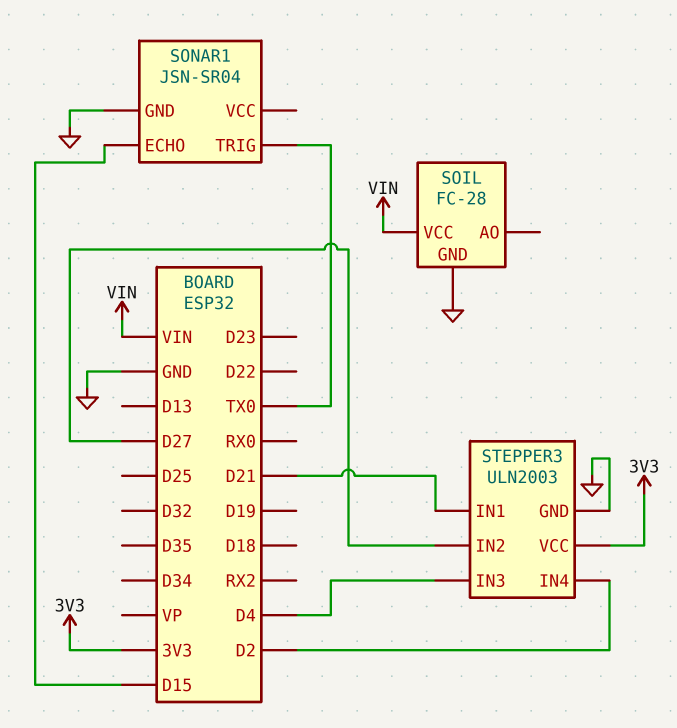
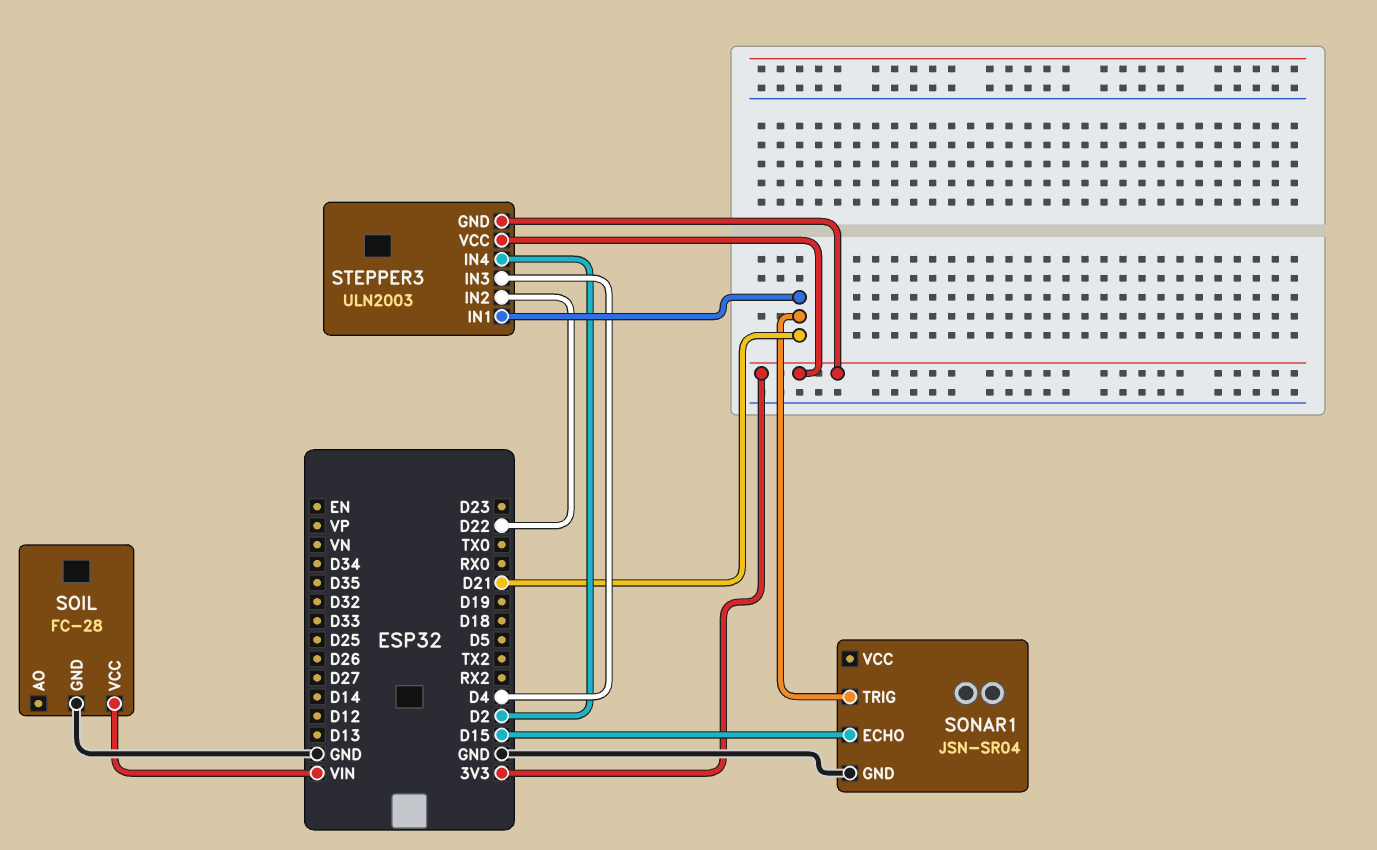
SONAR1 pin TRIG: TX0 -> D21
STEPPER3 pin GND: GND -> 3V3
STEPPER3 pin IN2: D27 -> D22

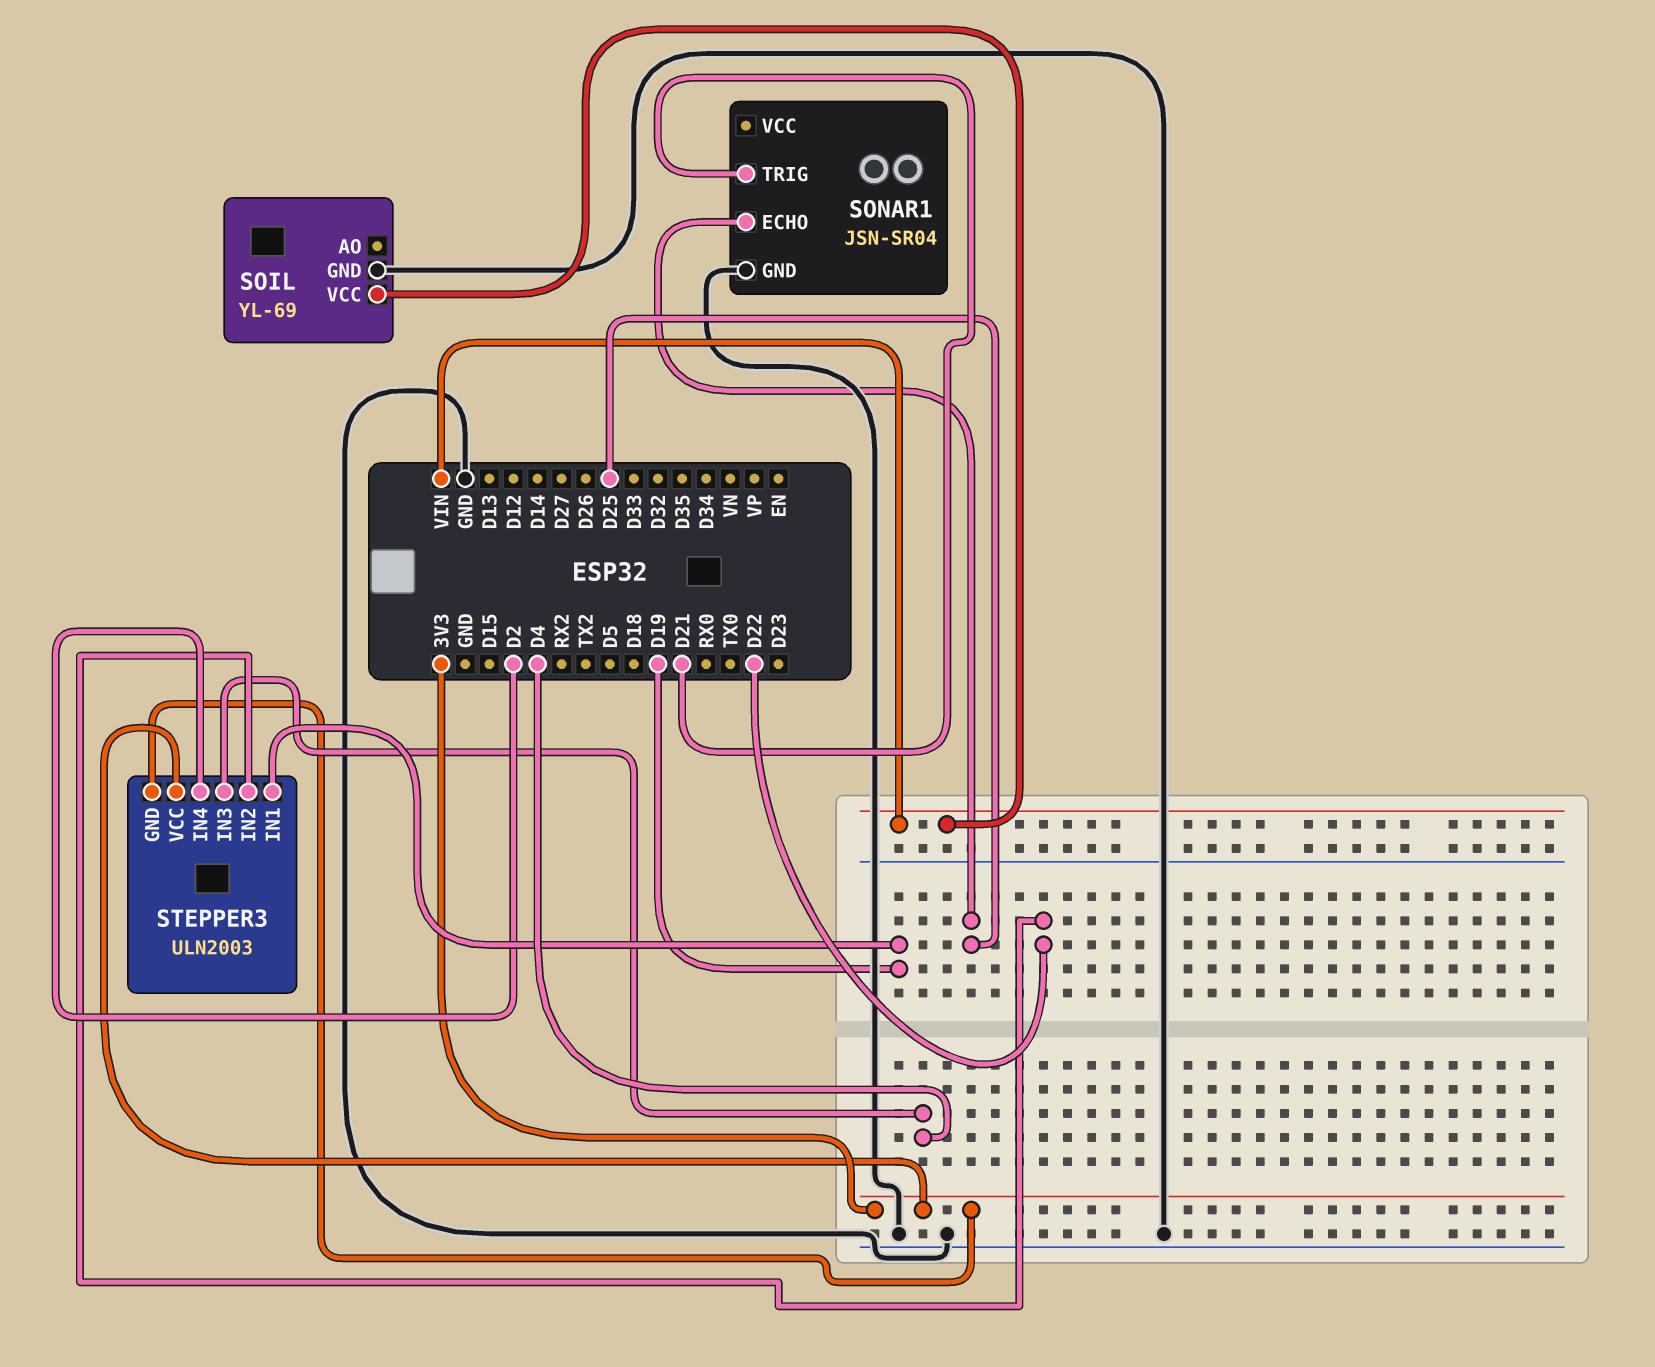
SOIL: FC-28 -> YL-69
SONAR1 pin ECHO: D15 -> D25
STEPPER3 pin IN1: D21 -> D19

